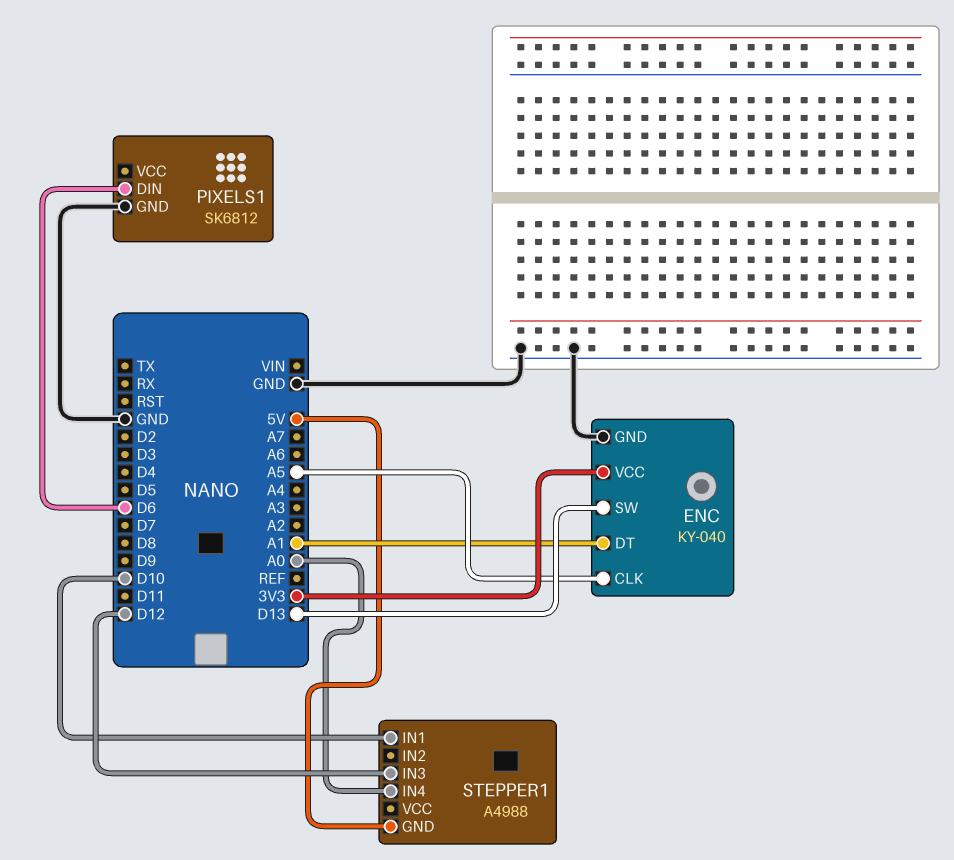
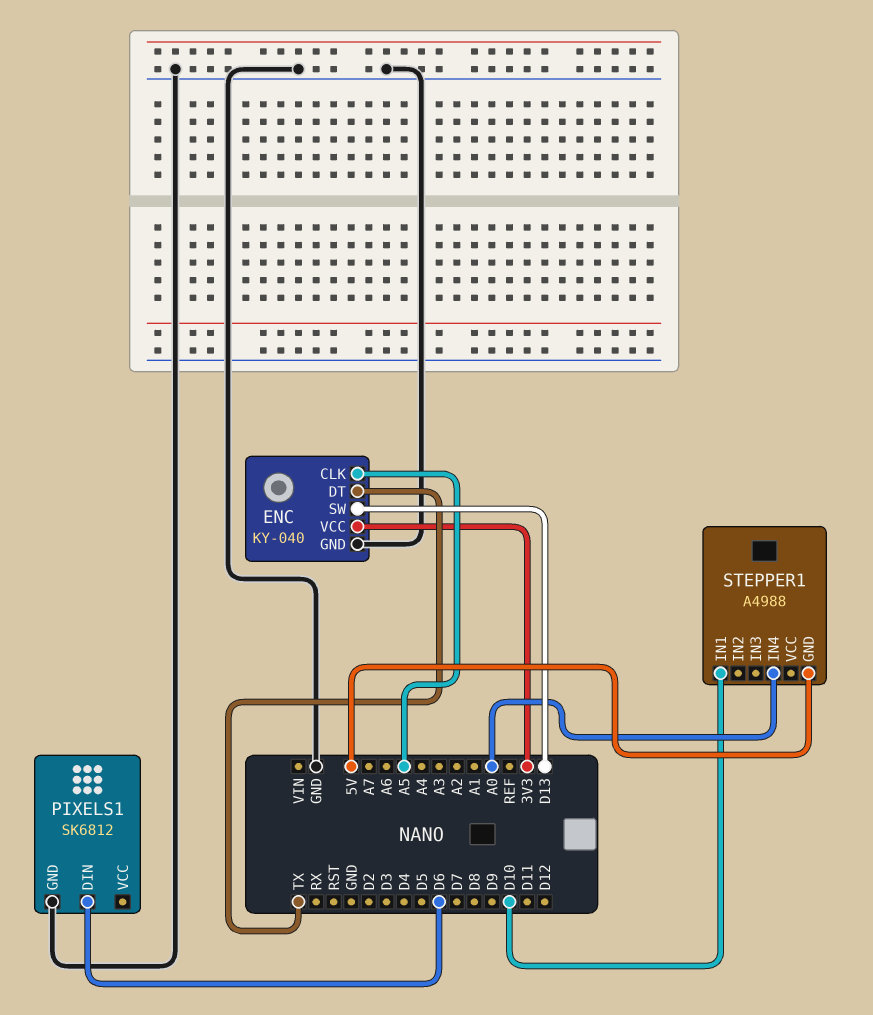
ENC pin DT: A1 -> TX
STEPPER1 pin IN3: D12 -> none

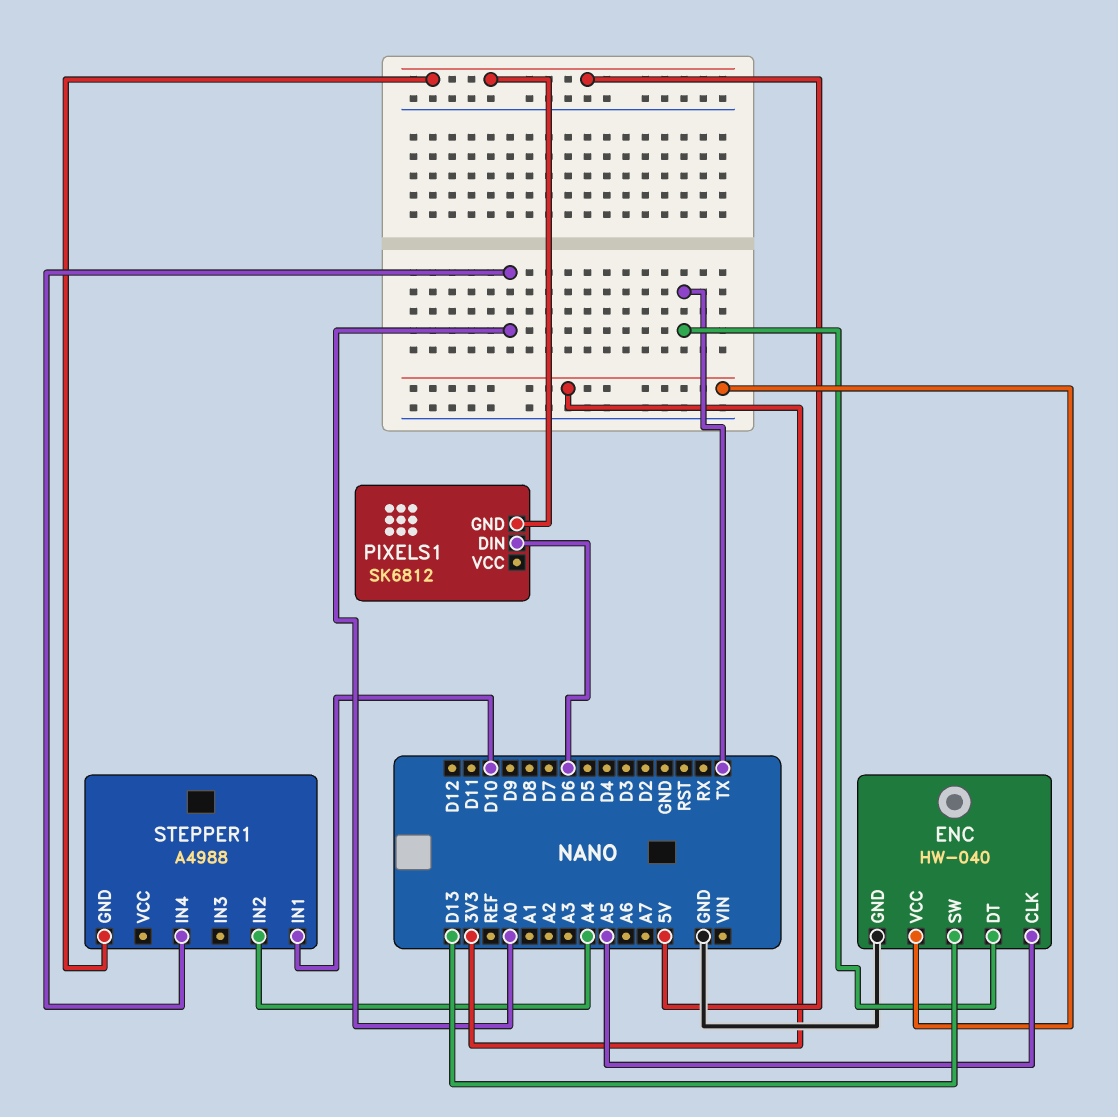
ENC: KY-040 -> HW-040
PIXELS1 pin GND: GND -> 5V
STEPPER1 pin IN2: none -> A4

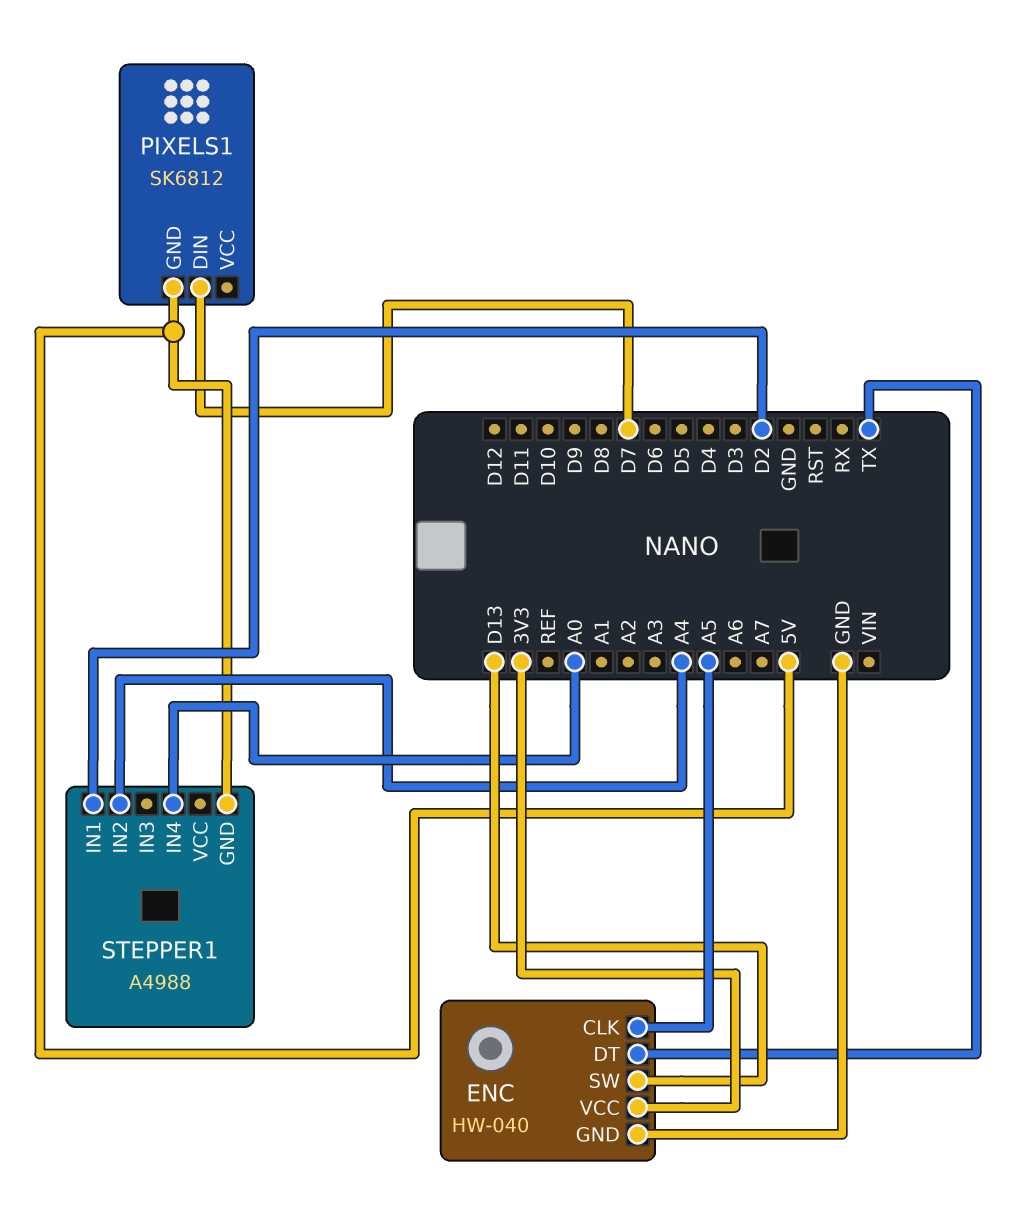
PIXELS1 pin DIN: D6 -> D7
STEPPER1 pin IN1: D10 -> D2

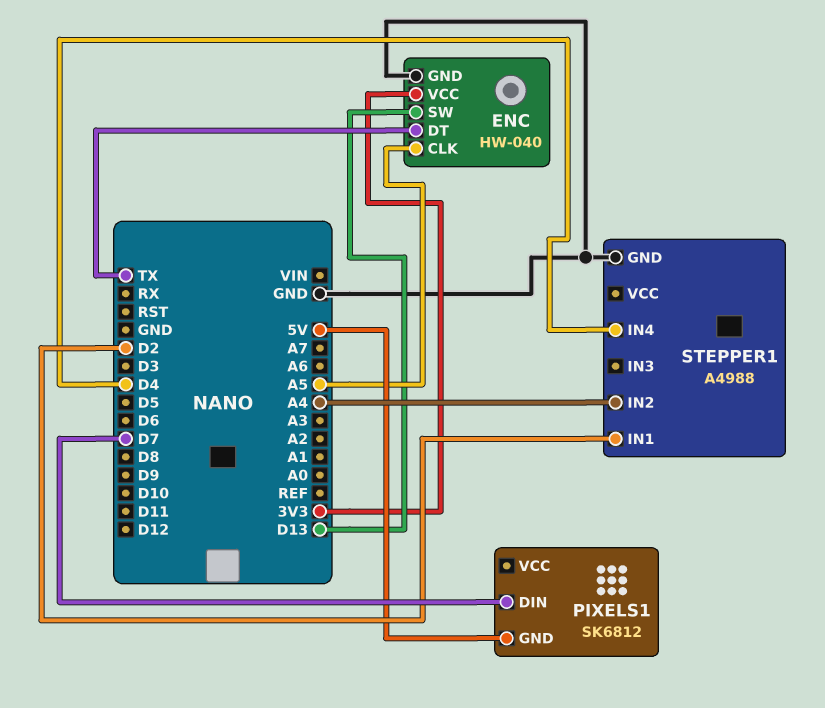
STEPPER1 pin GND: 5V -> GND
STEPPER1 pin IN4: A0 -> D4

